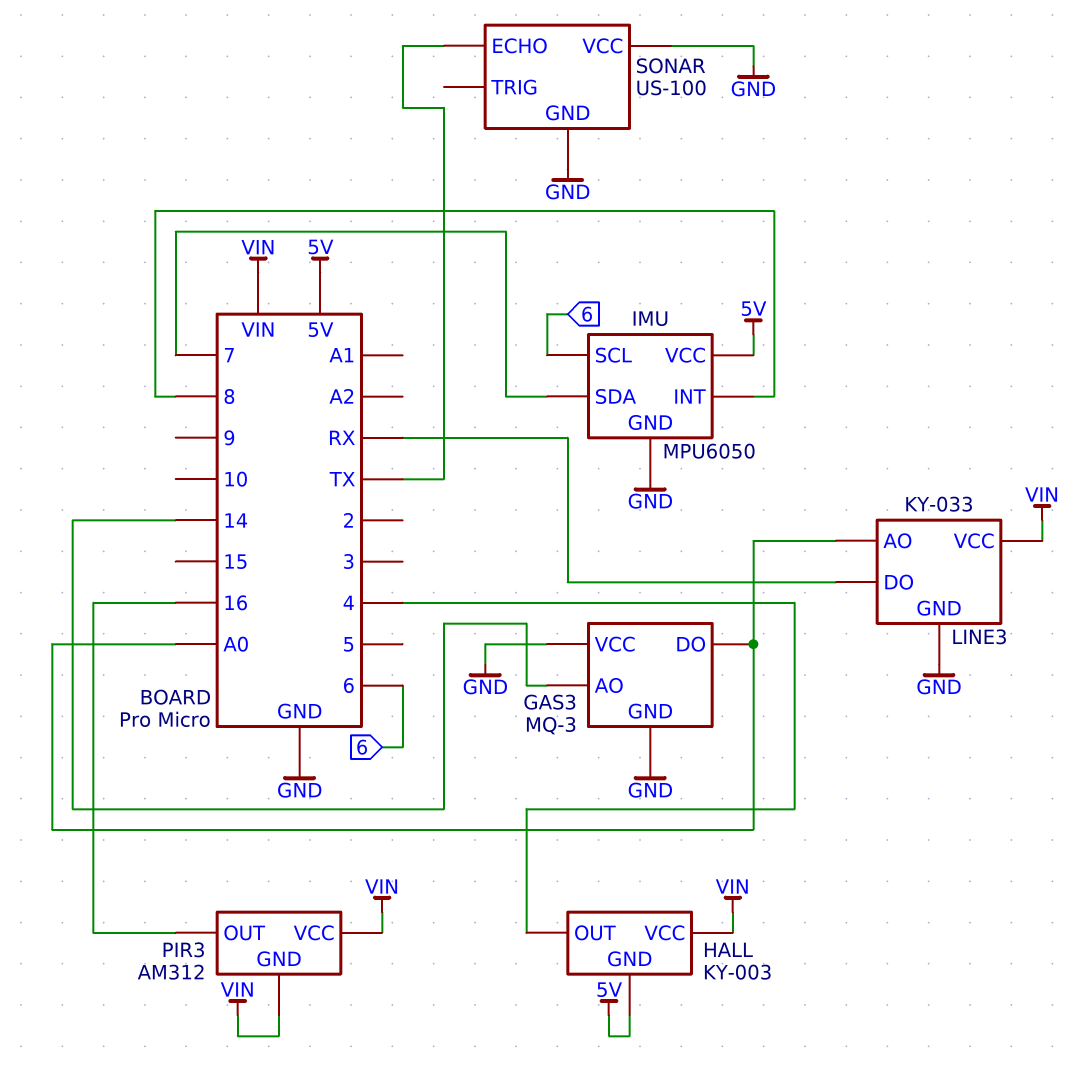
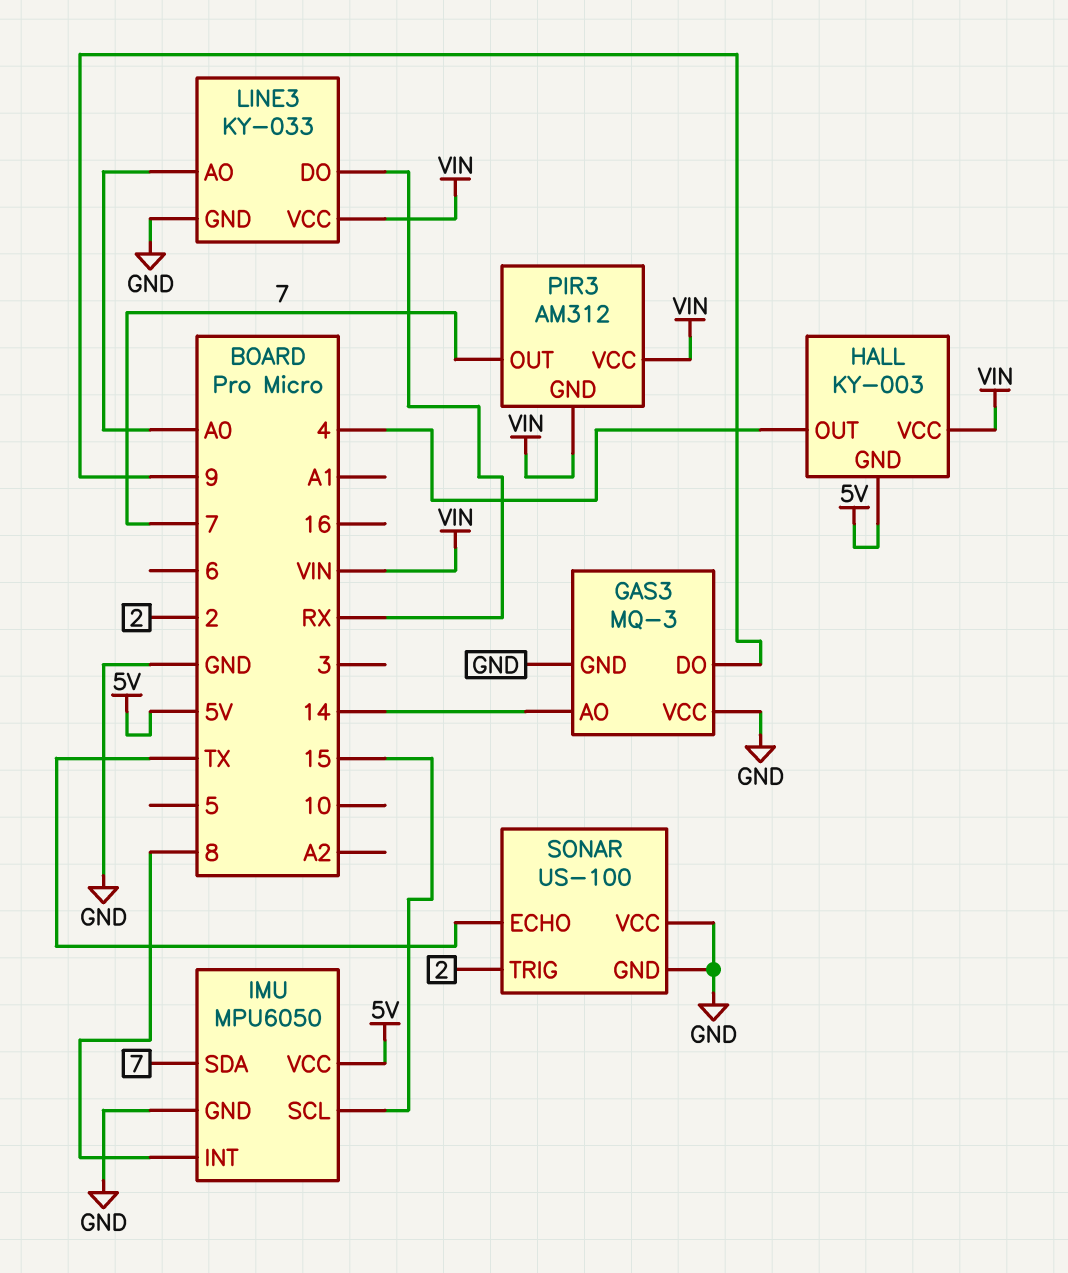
GAS3 pin DO: A0 -> 9
IMU pin SCL: 6 -> 15
PIR3 pin OUT: 16 -> 7
SONAR pin TRIG: none -> 2

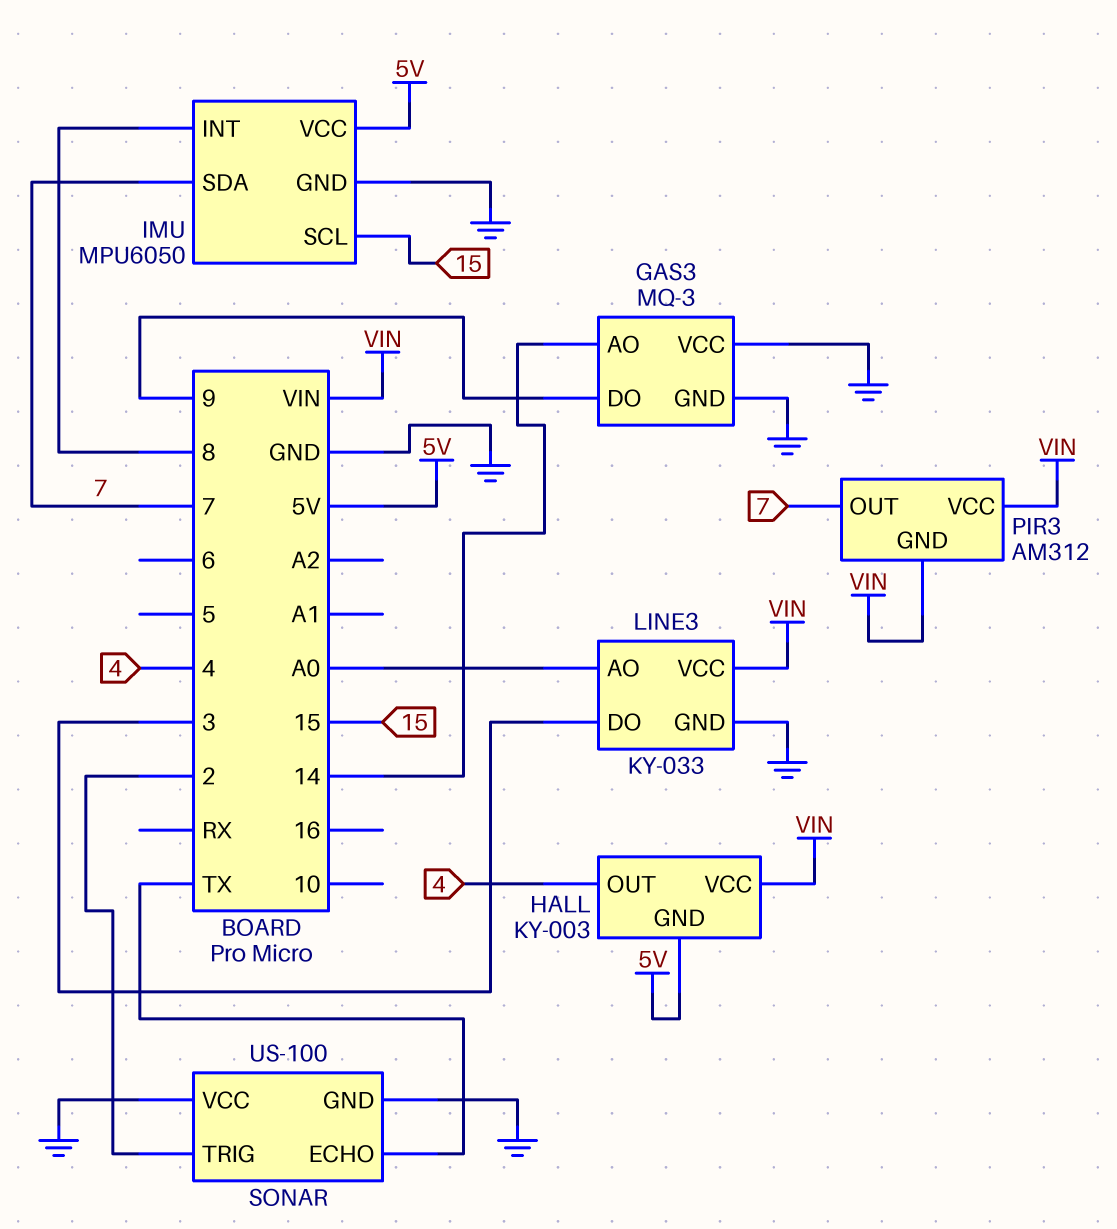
LINE3 pin DO: RX -> 3

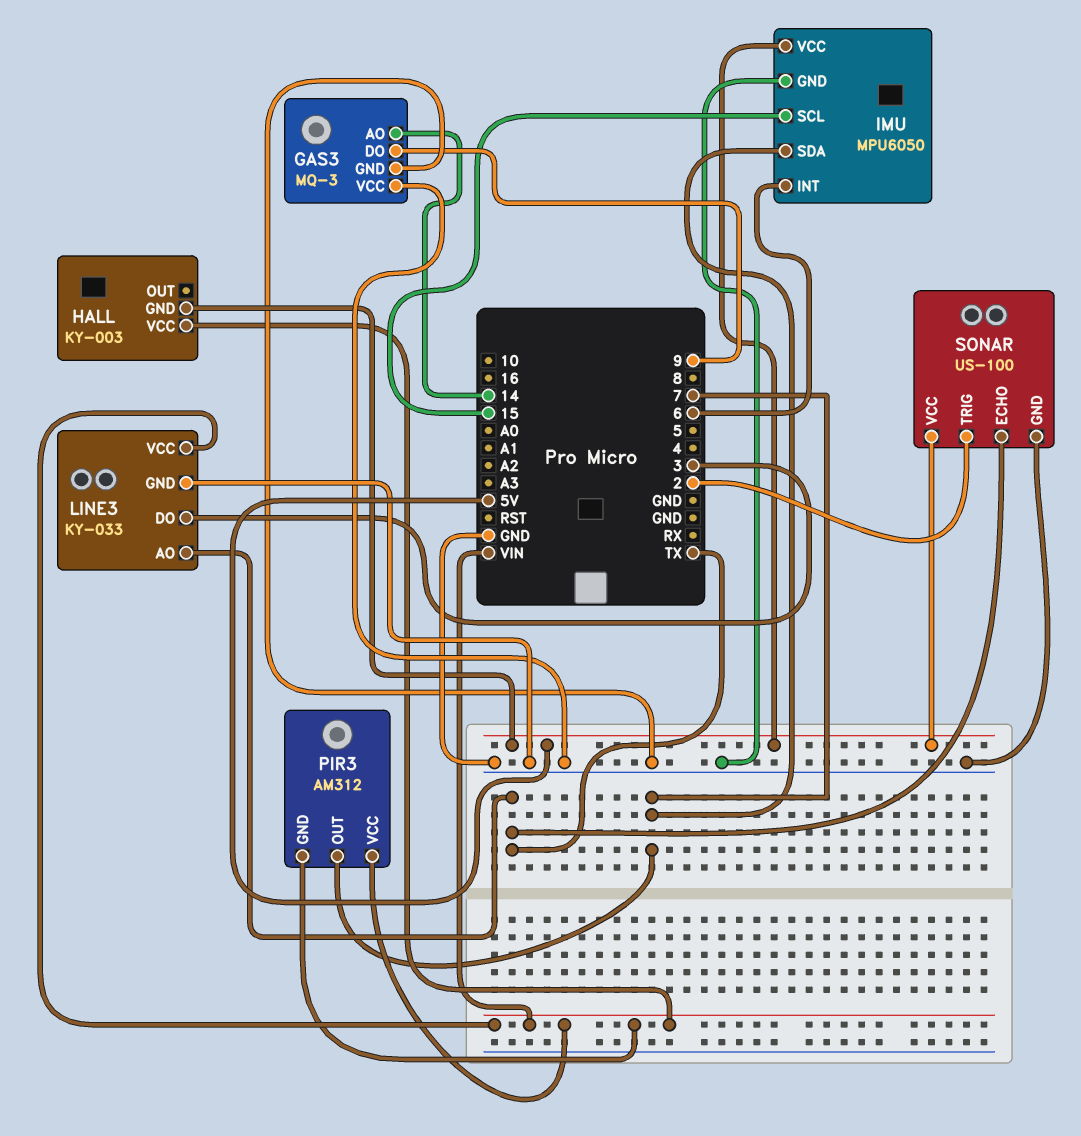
HALL pin OUT: 4 -> none
IMU pin INT: 8 -> 6
LINE3 pin AO: A0 -> TX
SONAR pin VCC: GND -> 5V

